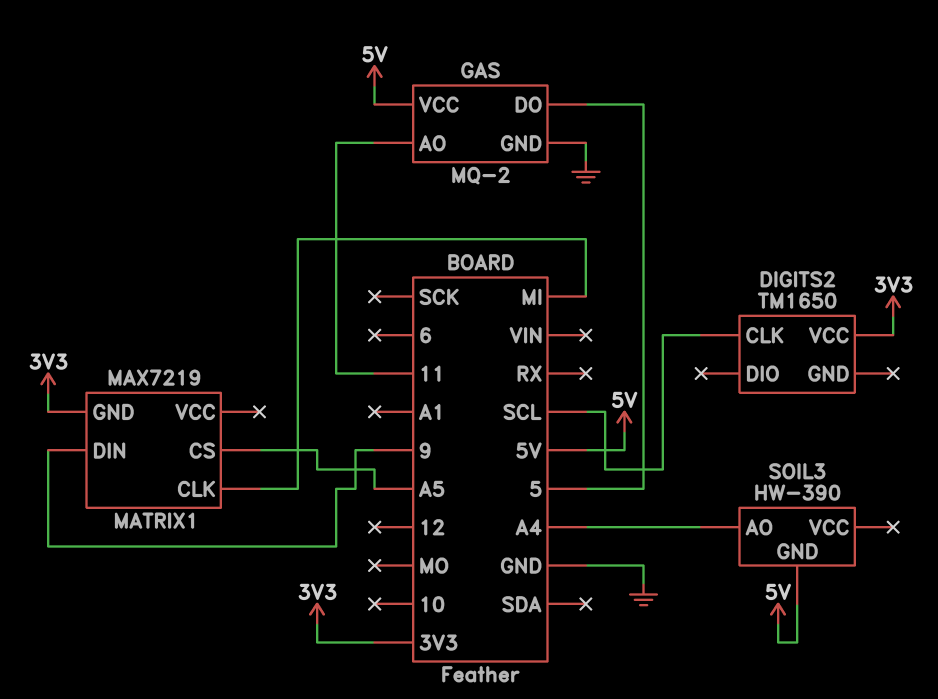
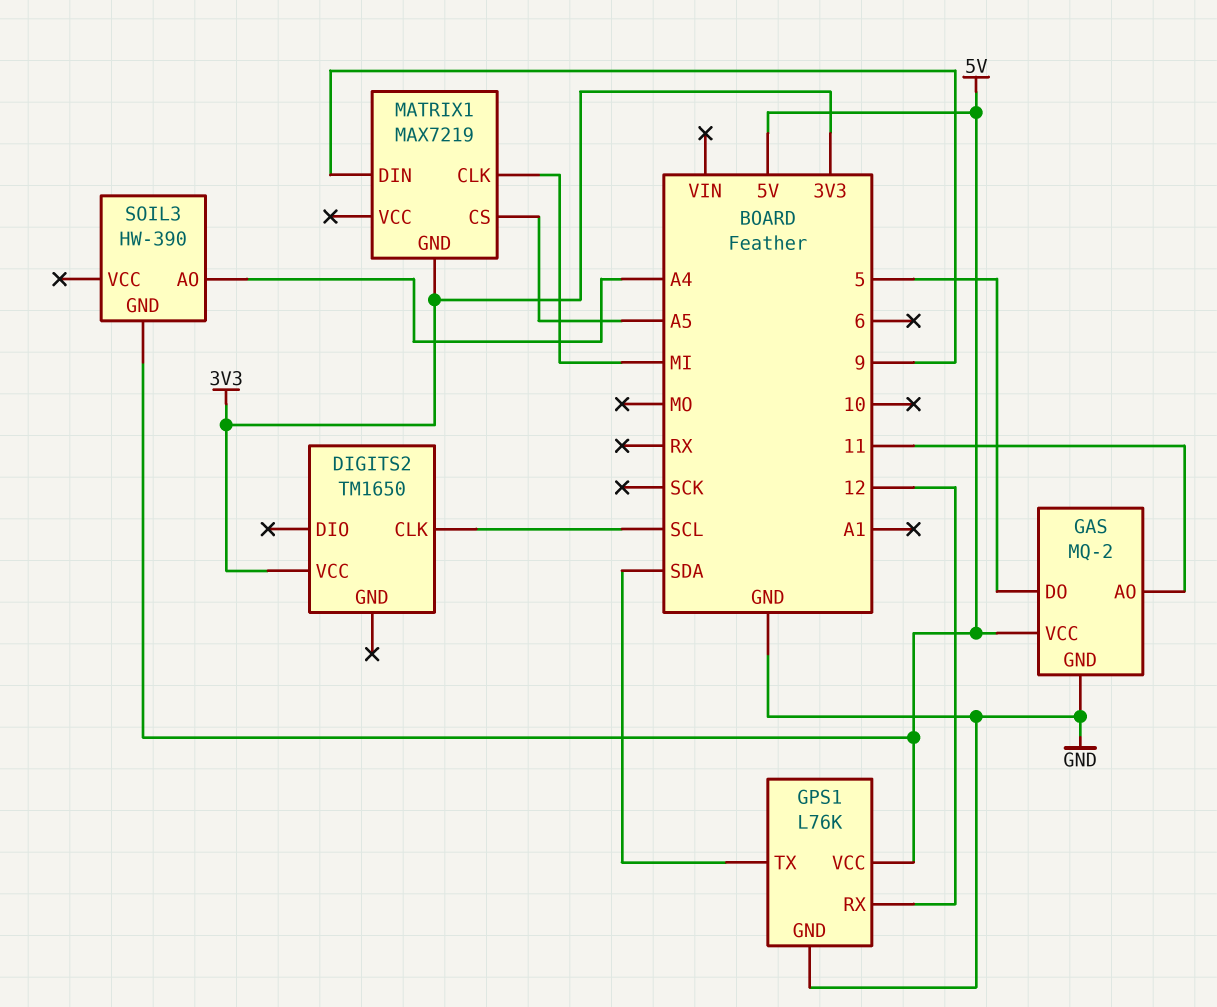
GPS1: none -> L76K
GPS1 pin GND: none -> GND
GPS1 pin RX: none -> 12
GPS1 pin TX: none -> SDA
GPS1 pin VCC: none -> 5V

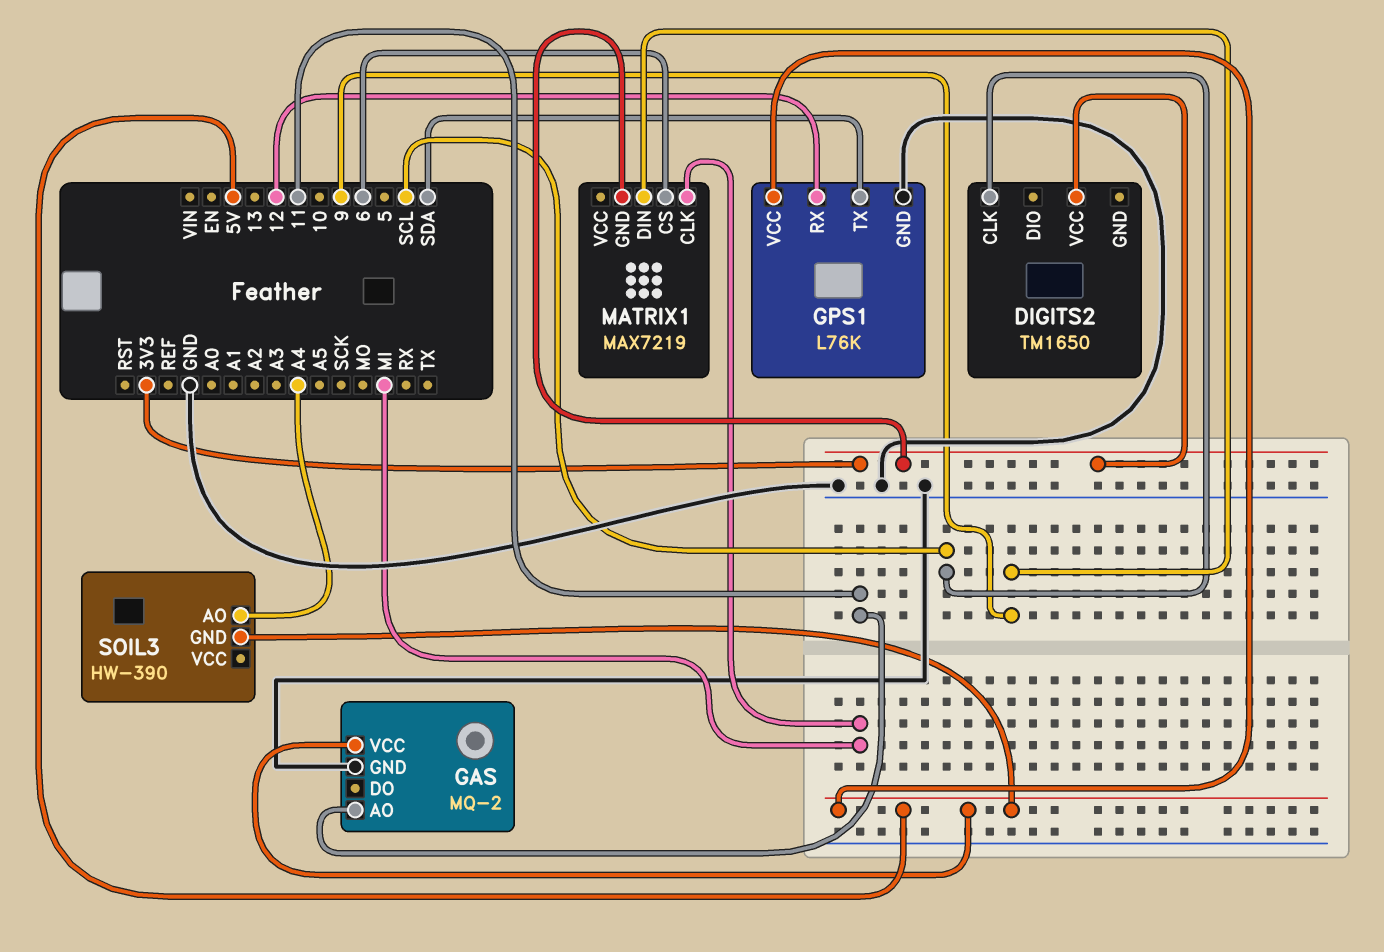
GAS pin DO: 5 -> none
MATRIX1 pin CS: A5 -> 6

